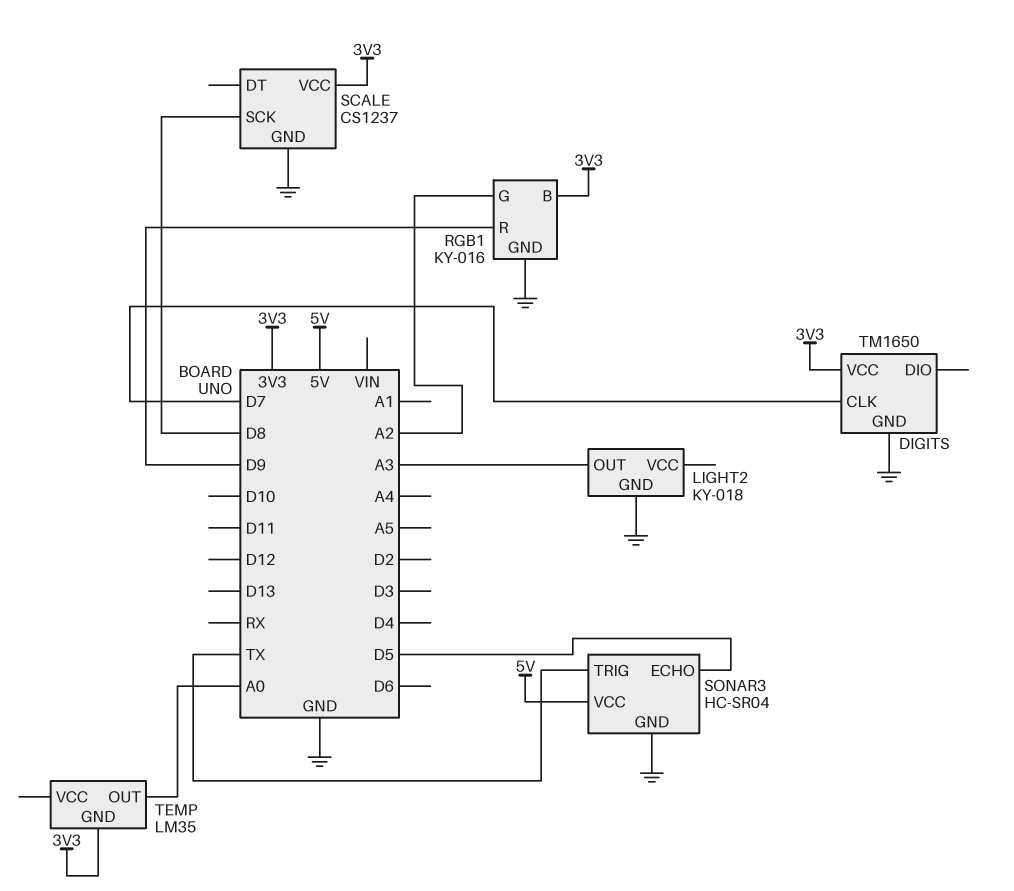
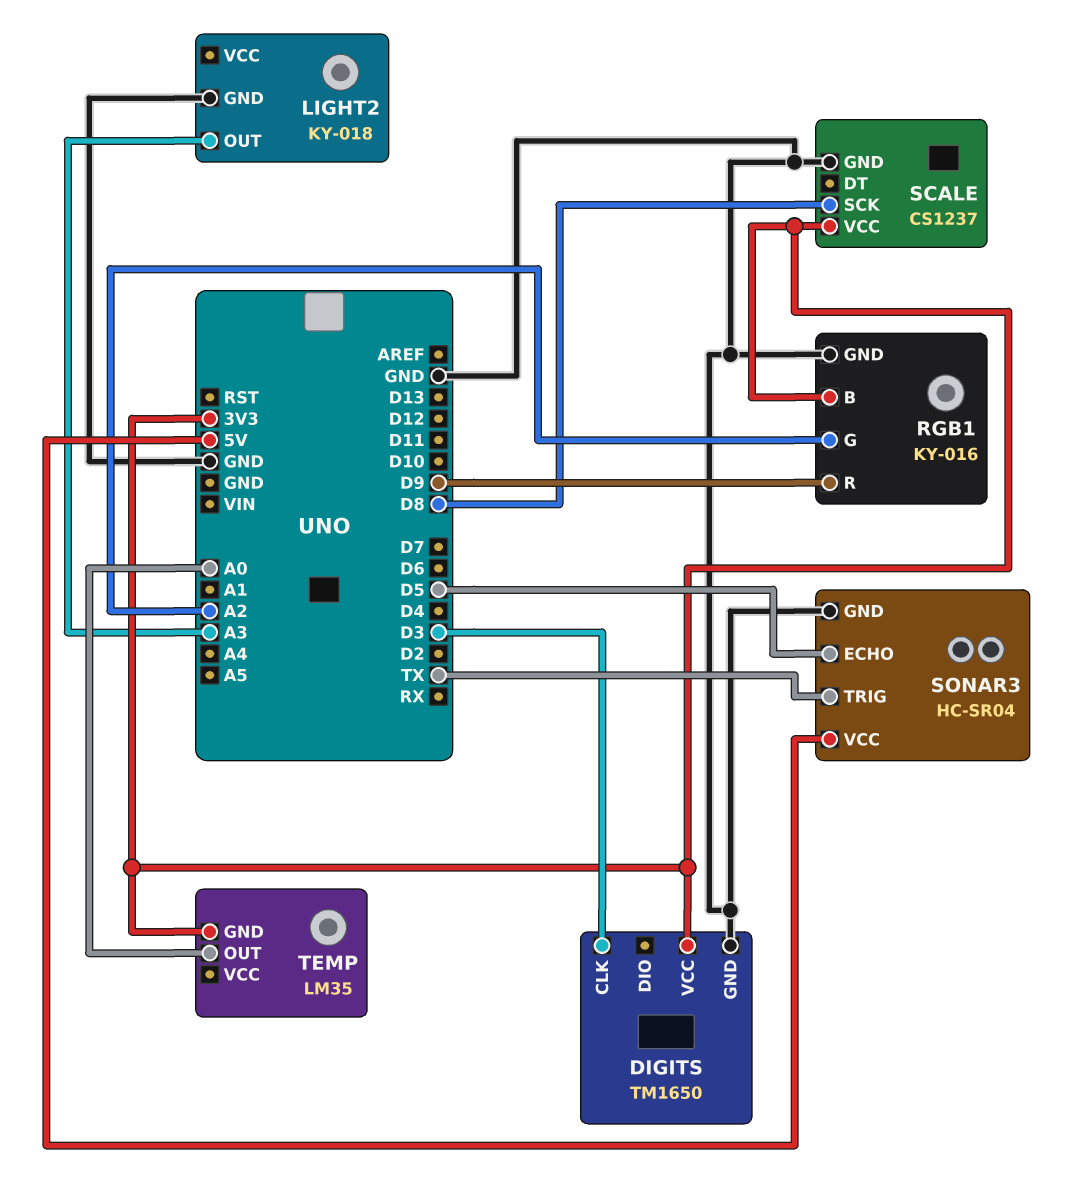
DIGITS pin CLK: D7 -> D3

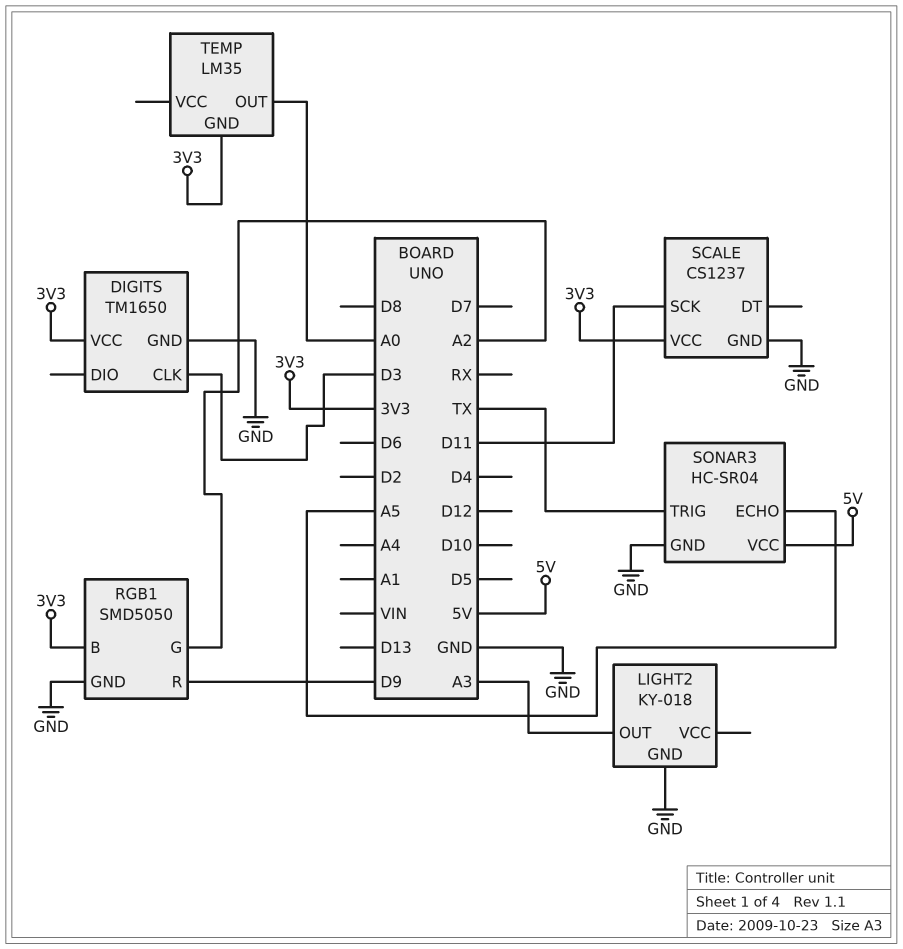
RGB1: KY-016 -> SMD5050
SCALE pin SCK: D8 -> D11
SONAR3 pin ECHO: D5 -> A5

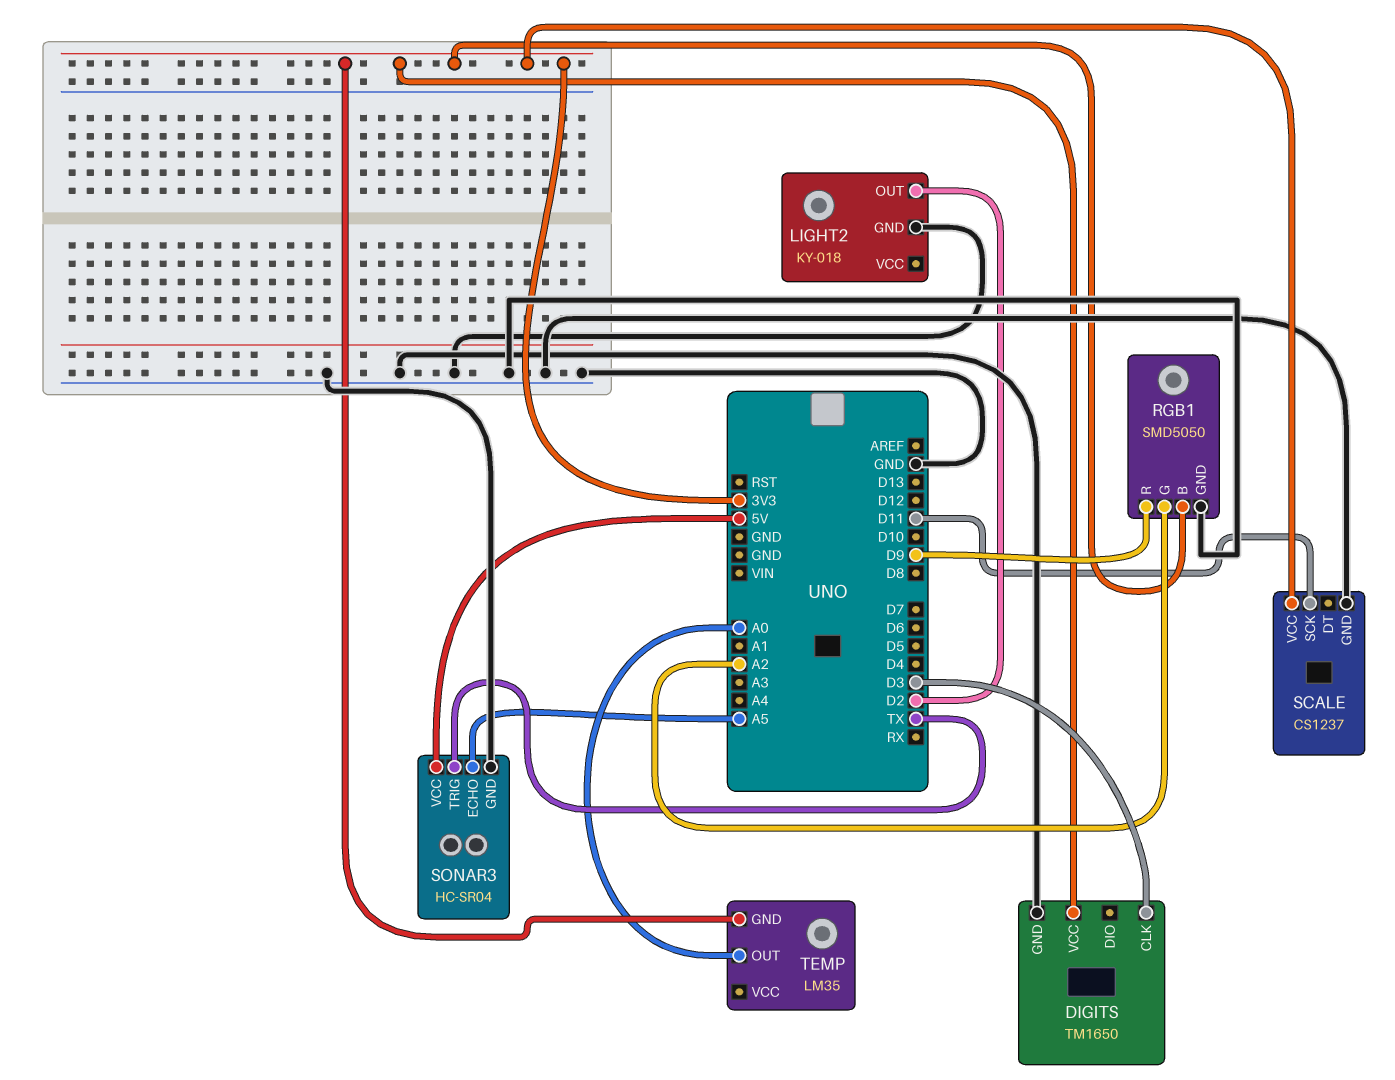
LIGHT2 pin OUT: A3 -> D2

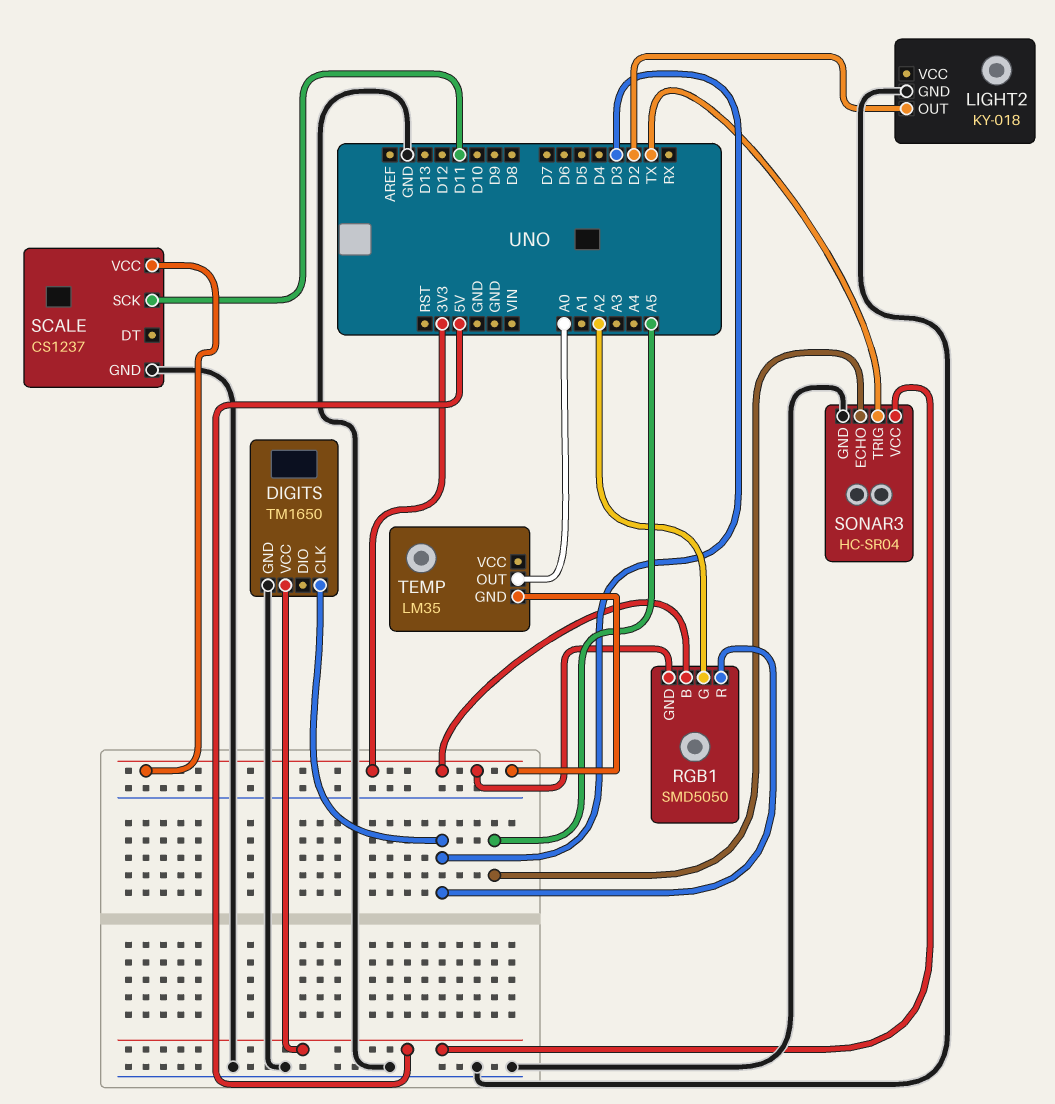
DIGITS pin VCC: 3V3 -> 5V
RGB1 pin GND: GND -> 3V3
RGB1 pin R: D9 -> D3

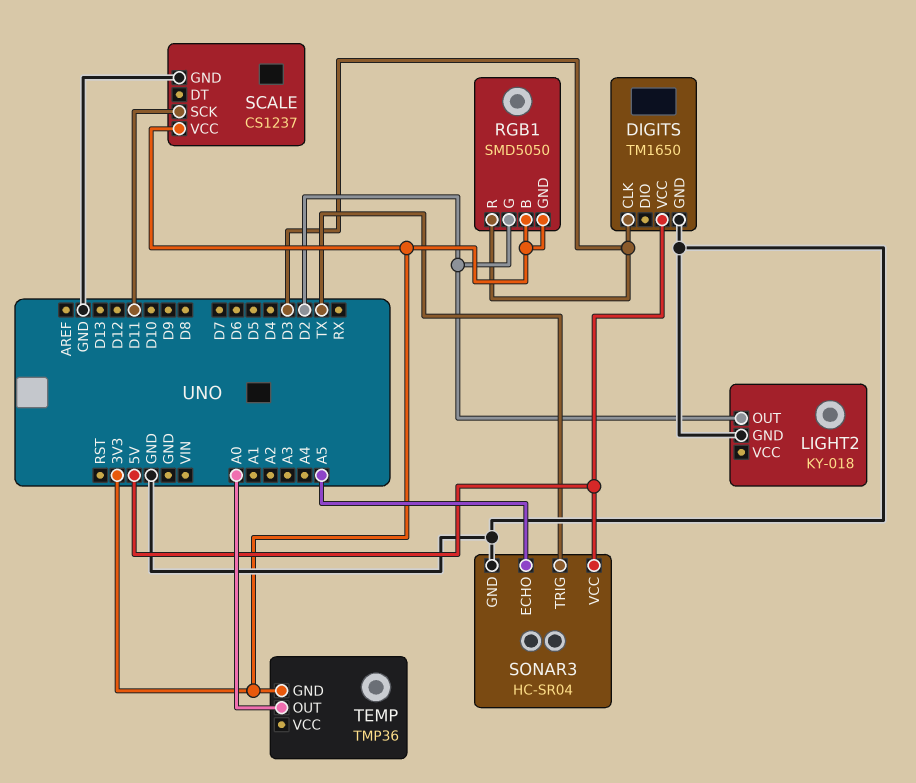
RGB1 pin G: A2 -> D2
TEMP: LM35 -> TMP36

